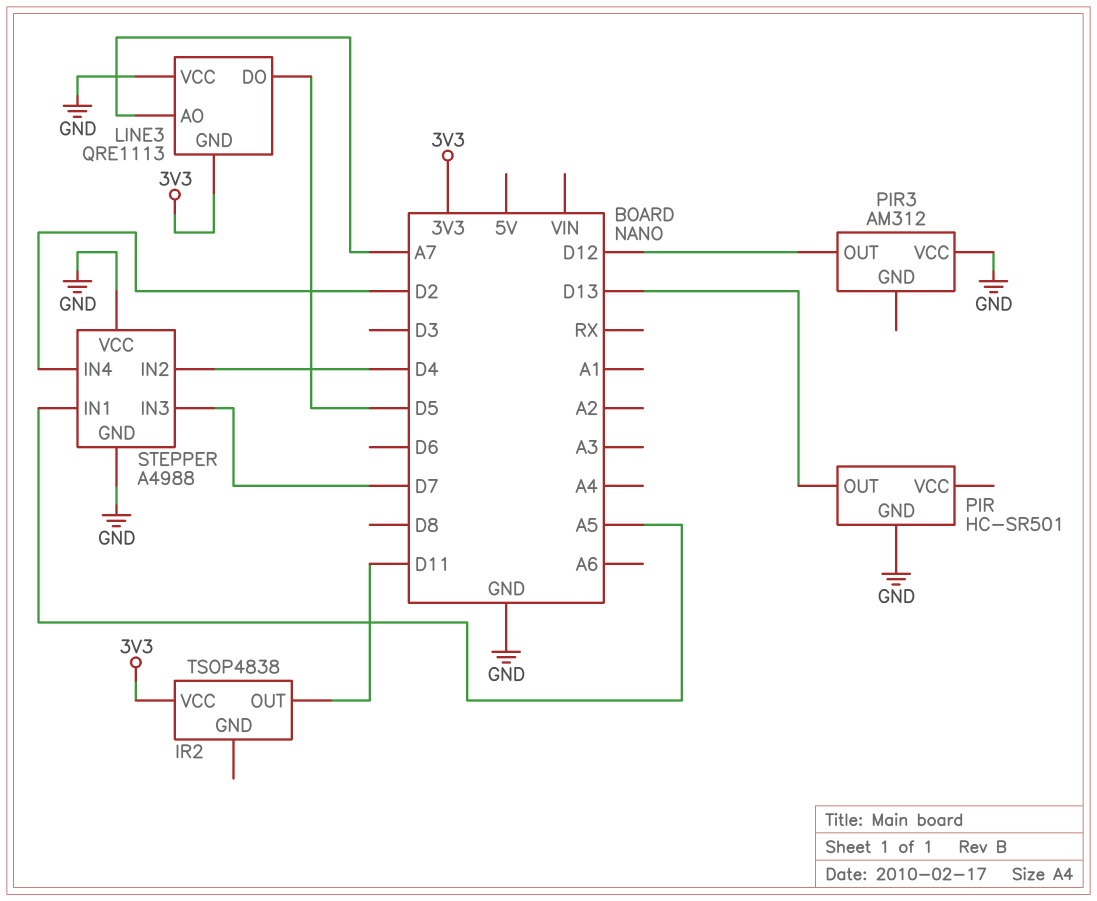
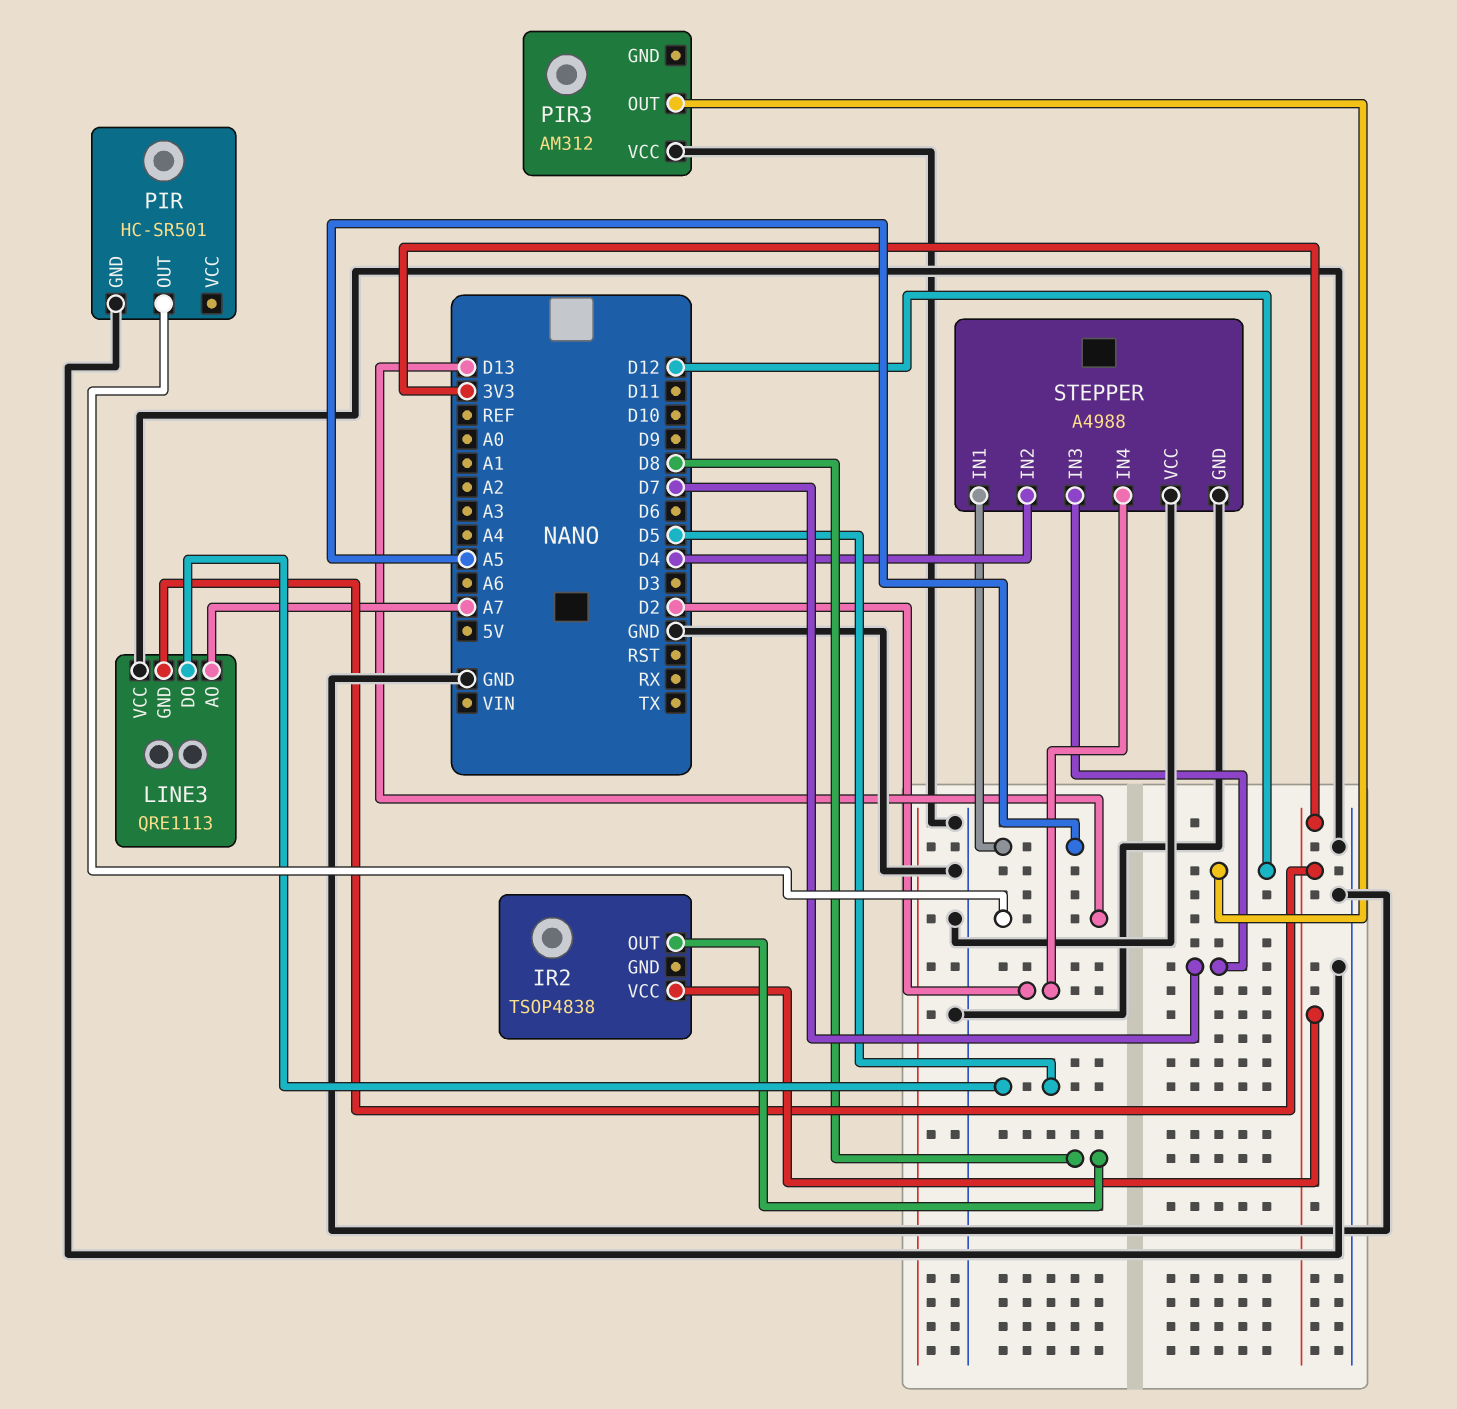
IR2 pin OUT: D11 -> D8

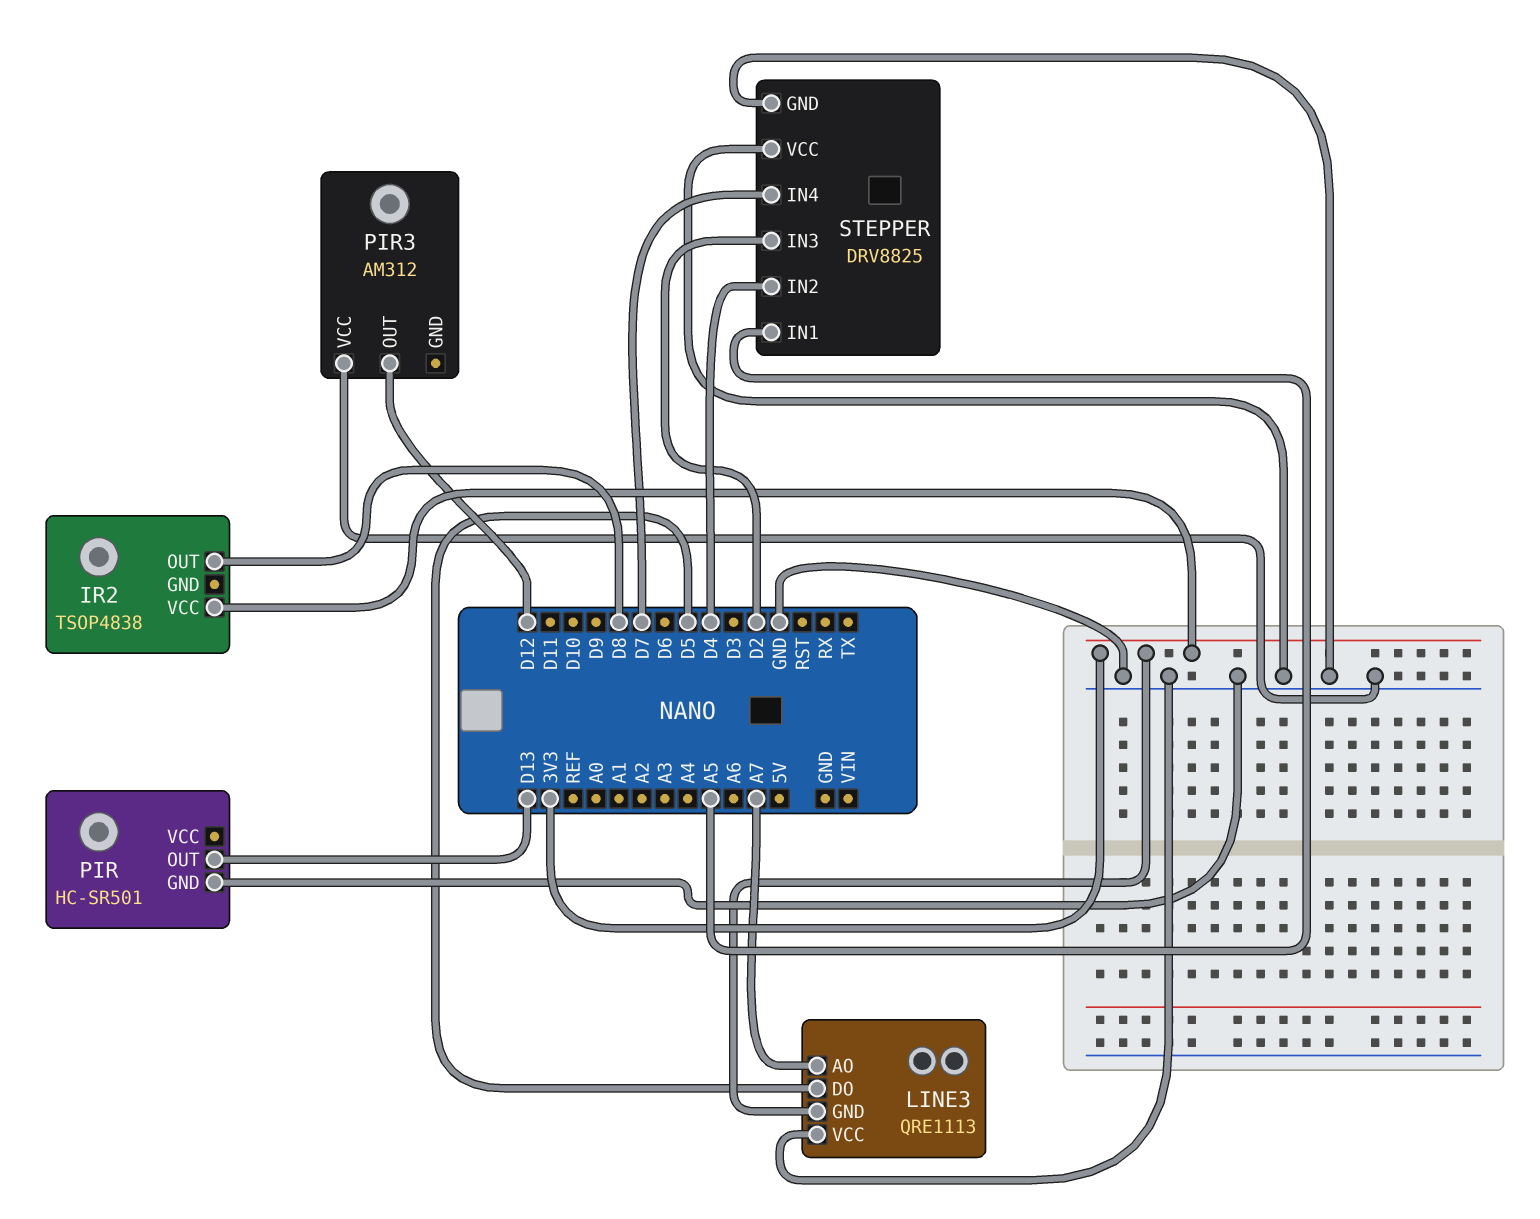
STEPPER: A4988 -> DRV8825
STEPPER pin IN3: D7 -> D2
STEPPER pin IN4: D2 -> D7

